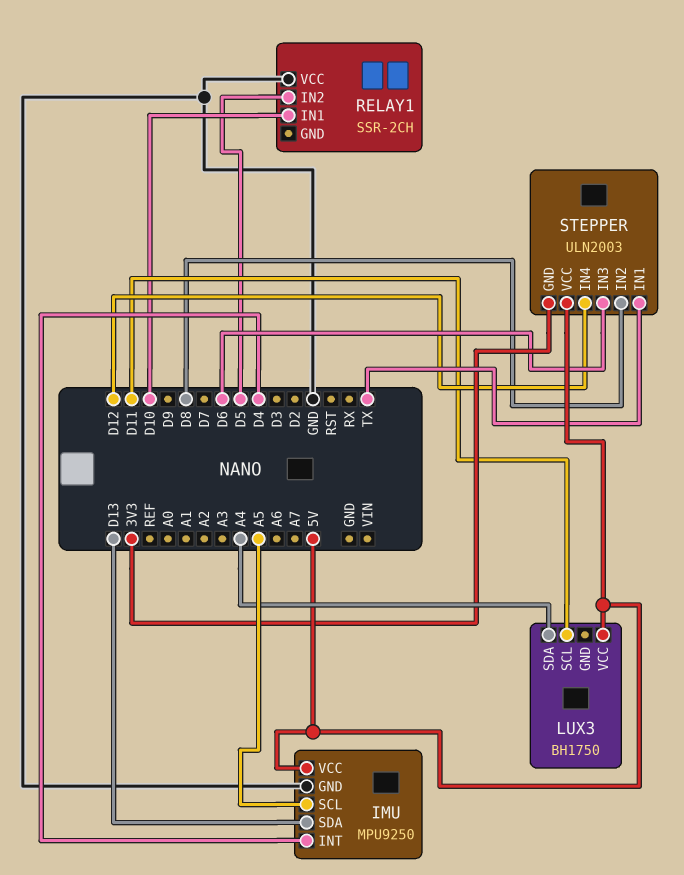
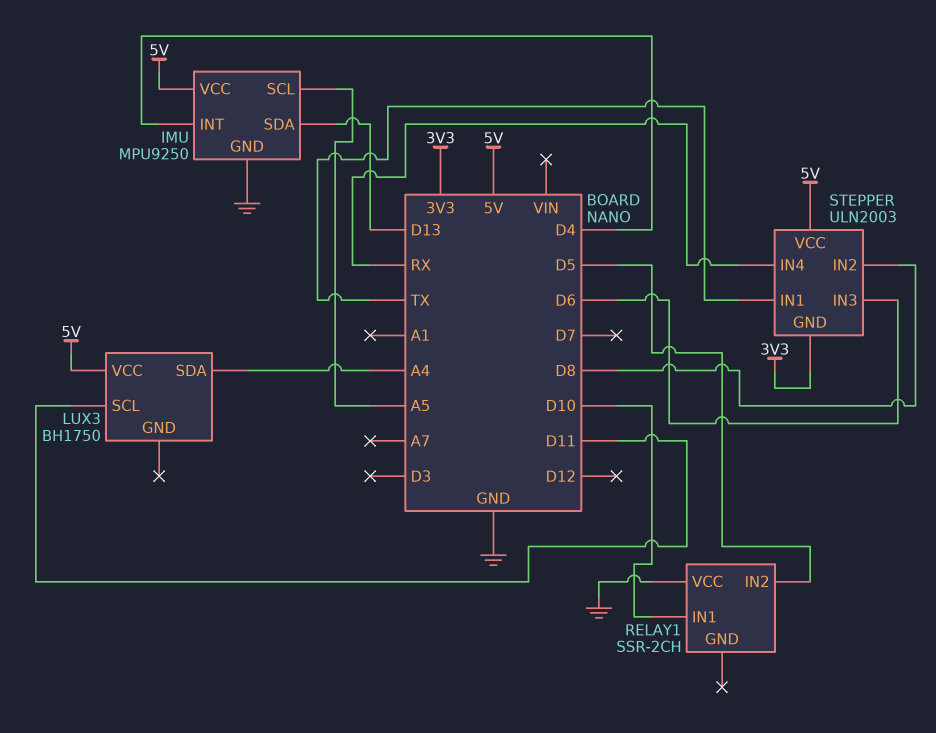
STEPPER pin IN4: D12 -> RX

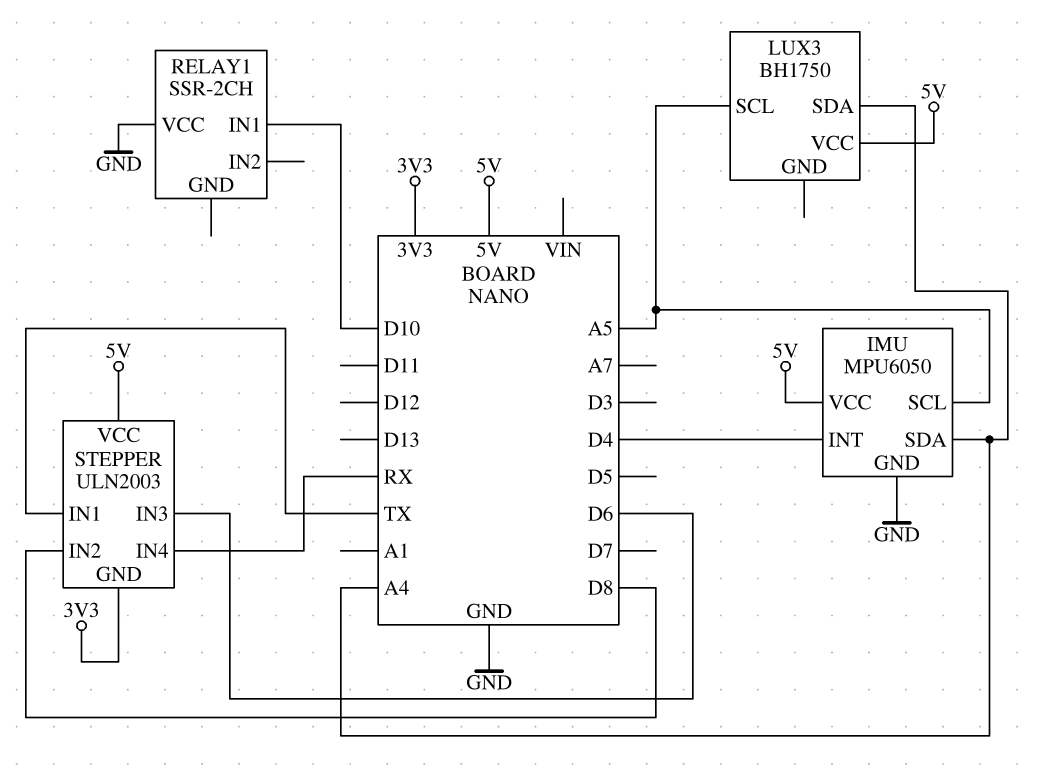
IMU: MPU9250 -> MPU6050
IMU pin SDA: D13 -> A4
LUX3 pin SCL: D11 -> A5
RELAY1 pin IN2: D5 -> none

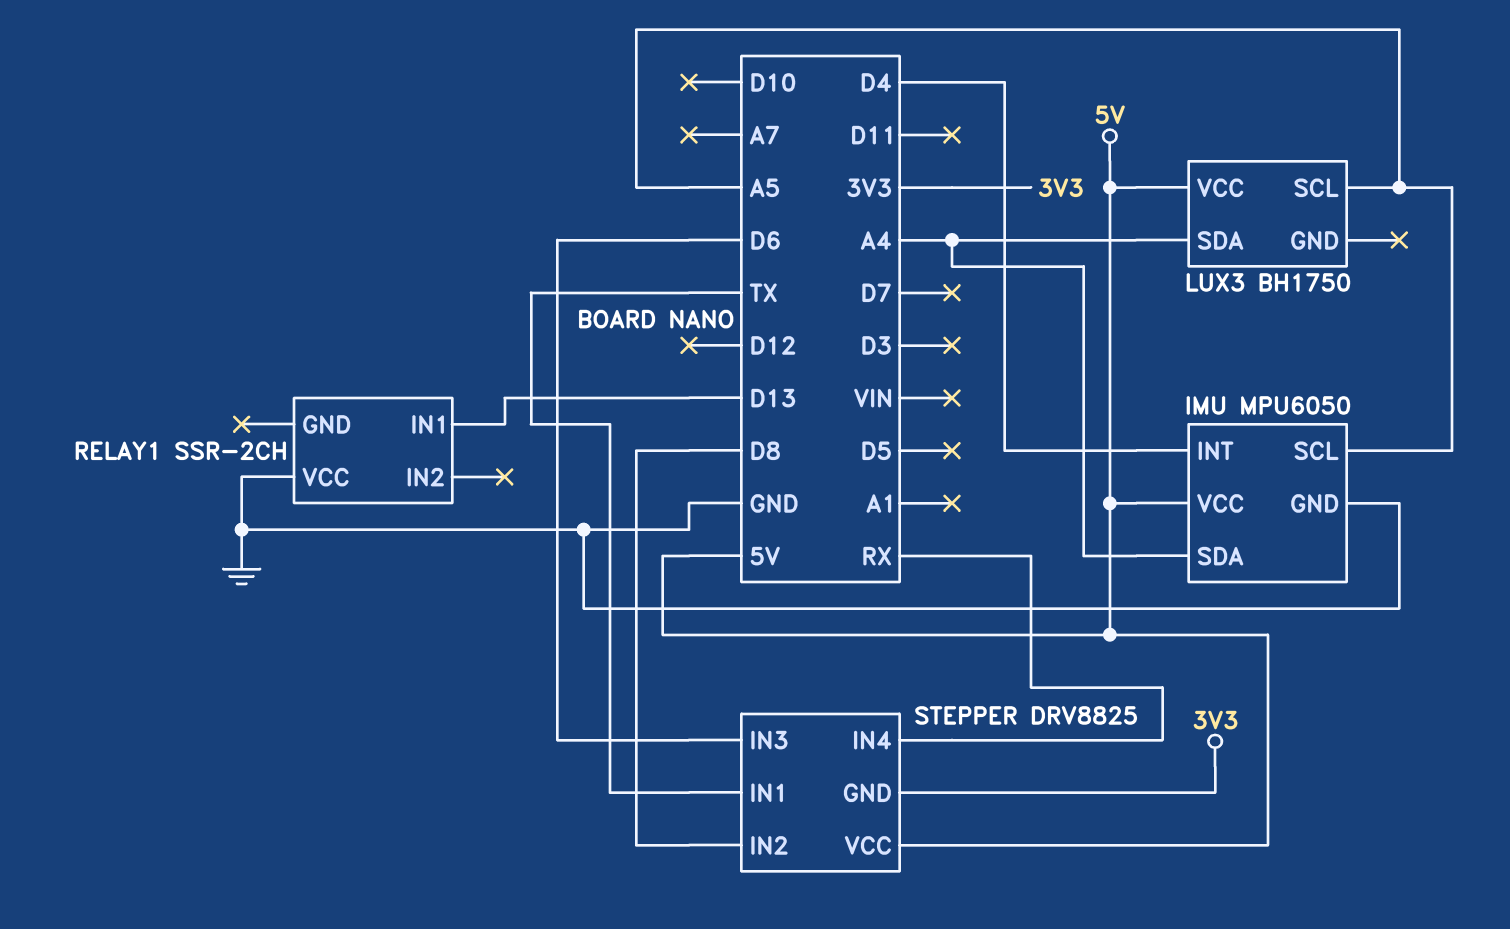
RELAY1 pin IN1: D10 -> D13
STEPPER: ULN2003 -> DRV8825

